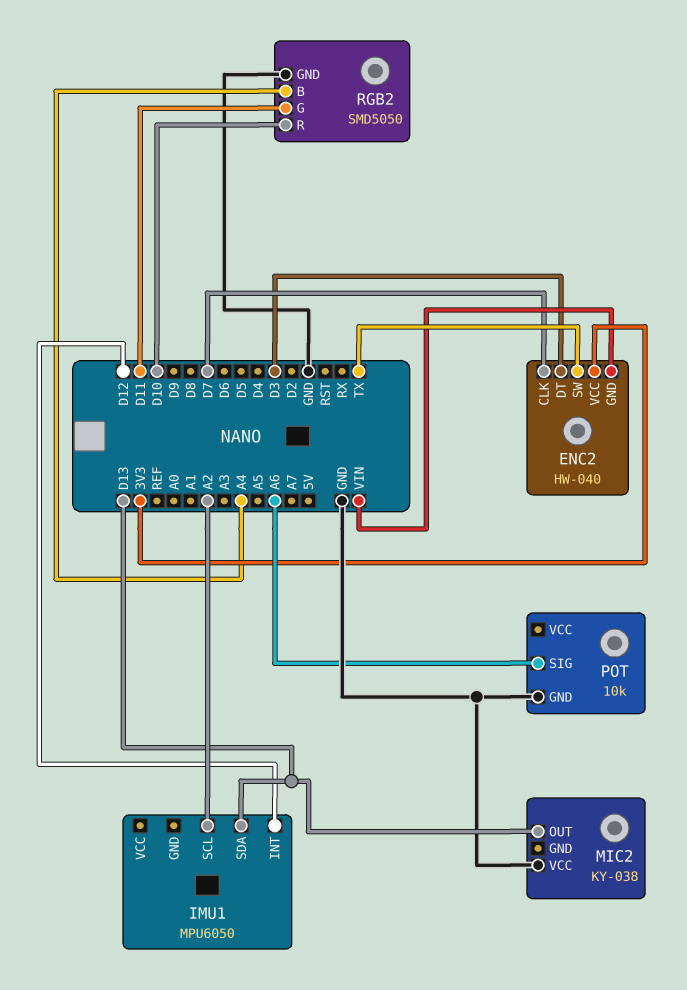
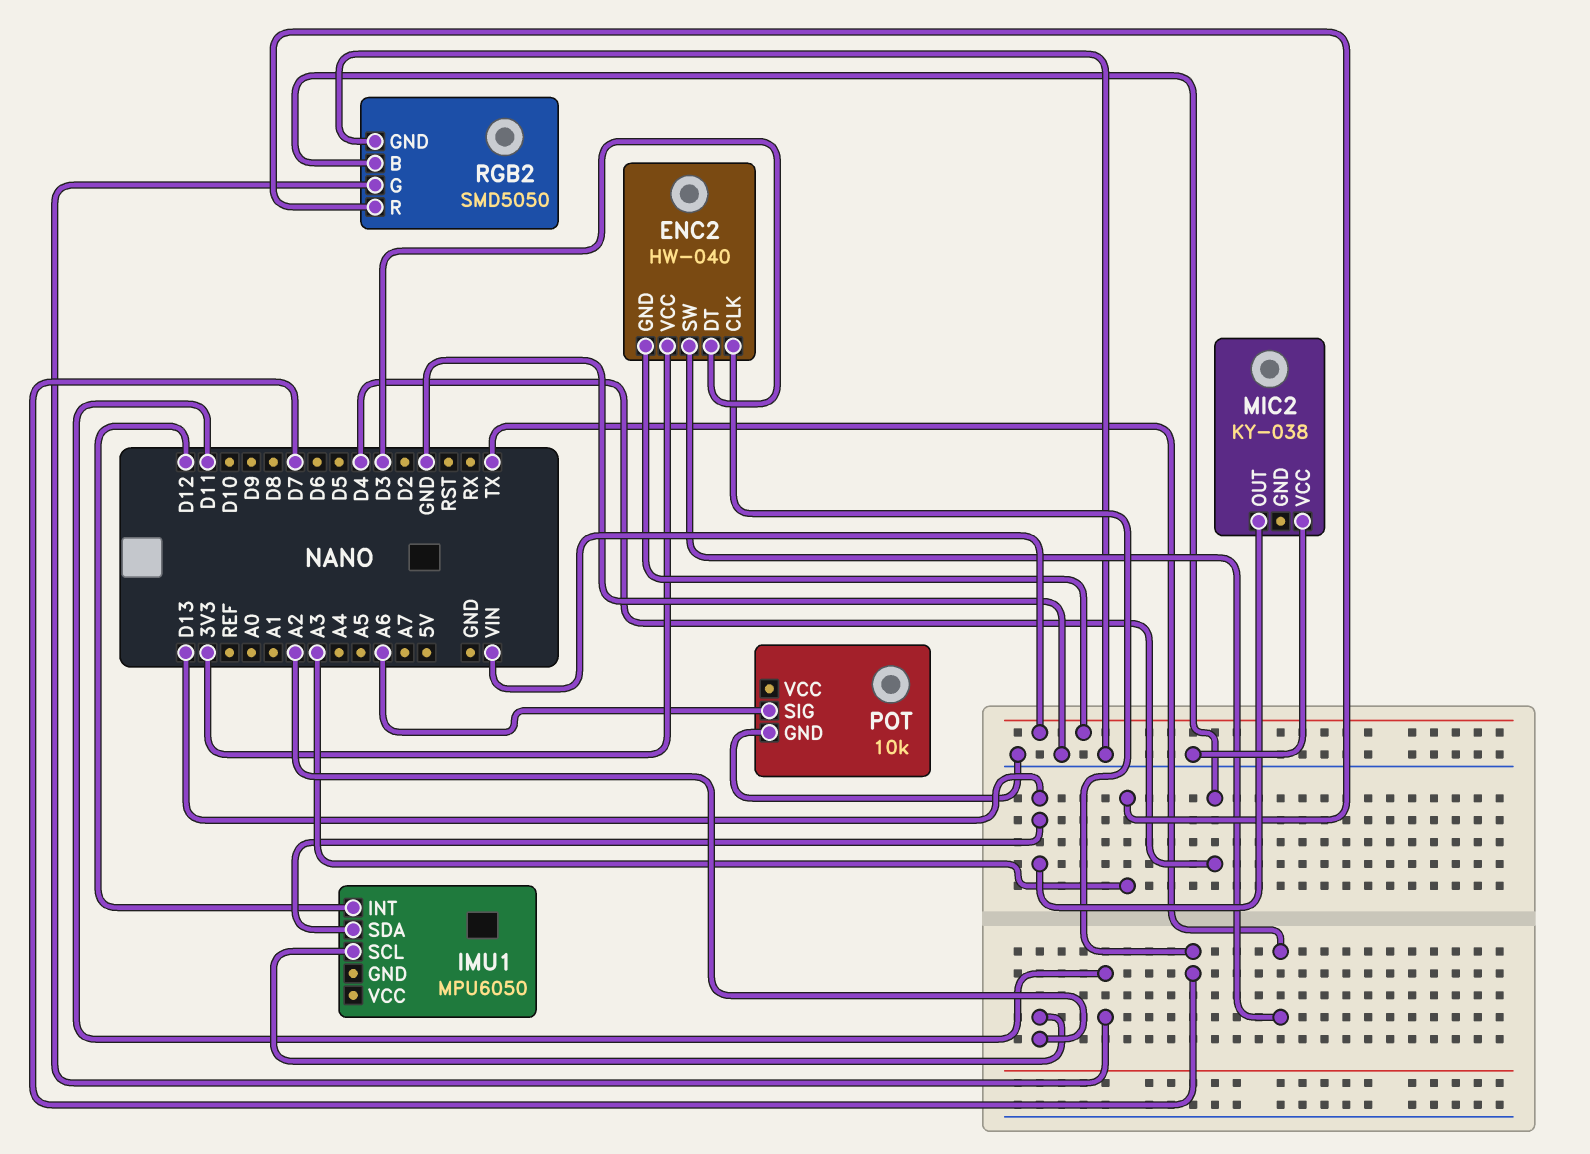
RGB2 pin B: A4 -> D4
RGB2 pin R: D10 -> A3

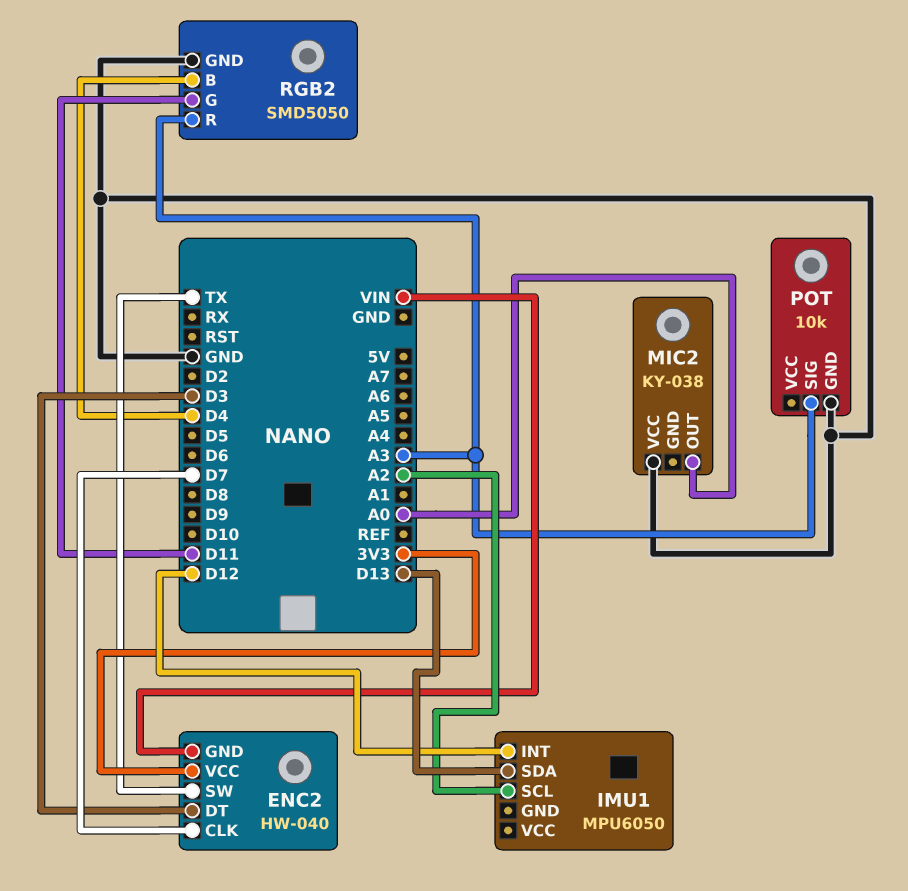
MIC2 pin OUT: D13 -> A0
POT pin SIG: A6 -> A3

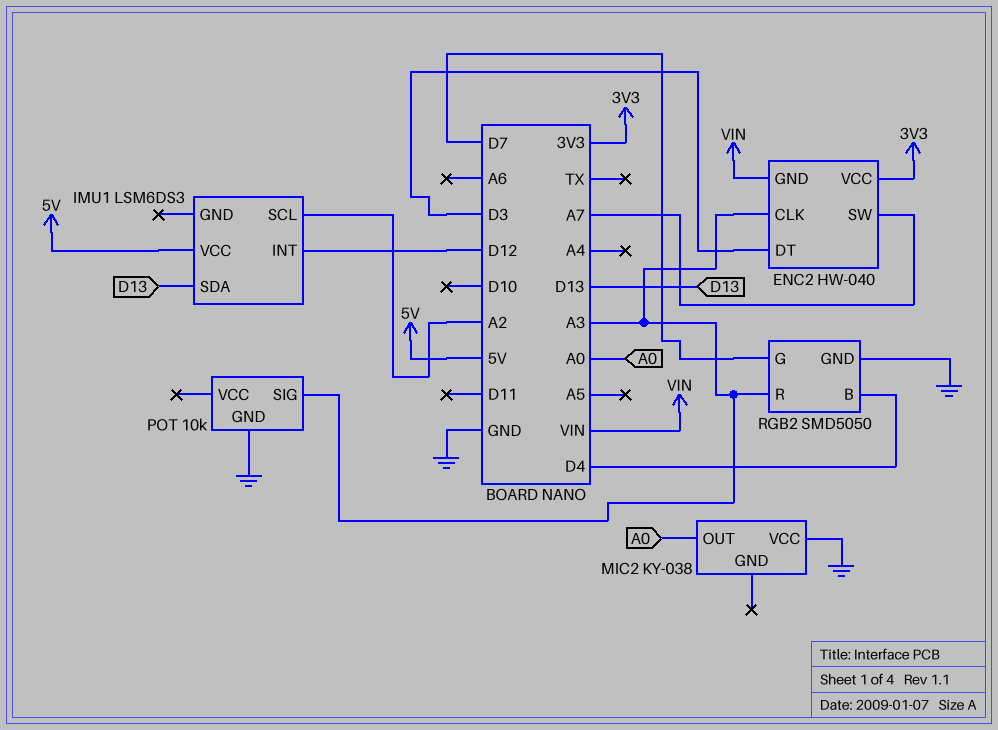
ENC2 pin CLK: D7 -> A3
ENC2 pin SW: TX -> A7
IMU1: MPU6050 -> LSM6DS3
IMU1 pin VCC: none -> 5V
RGB2 pin G: D11 -> D7

